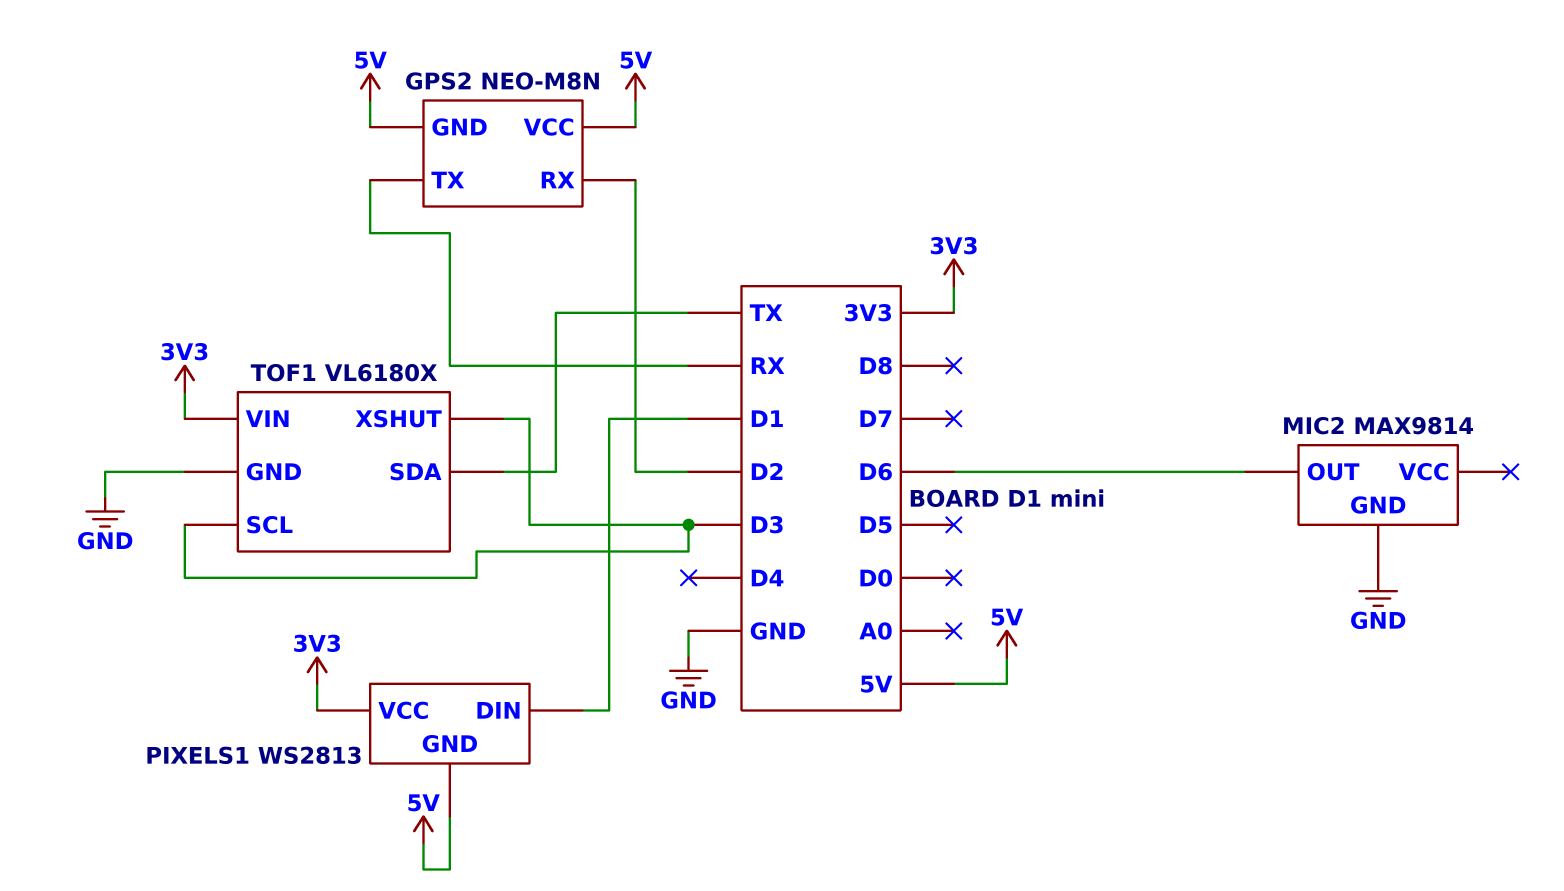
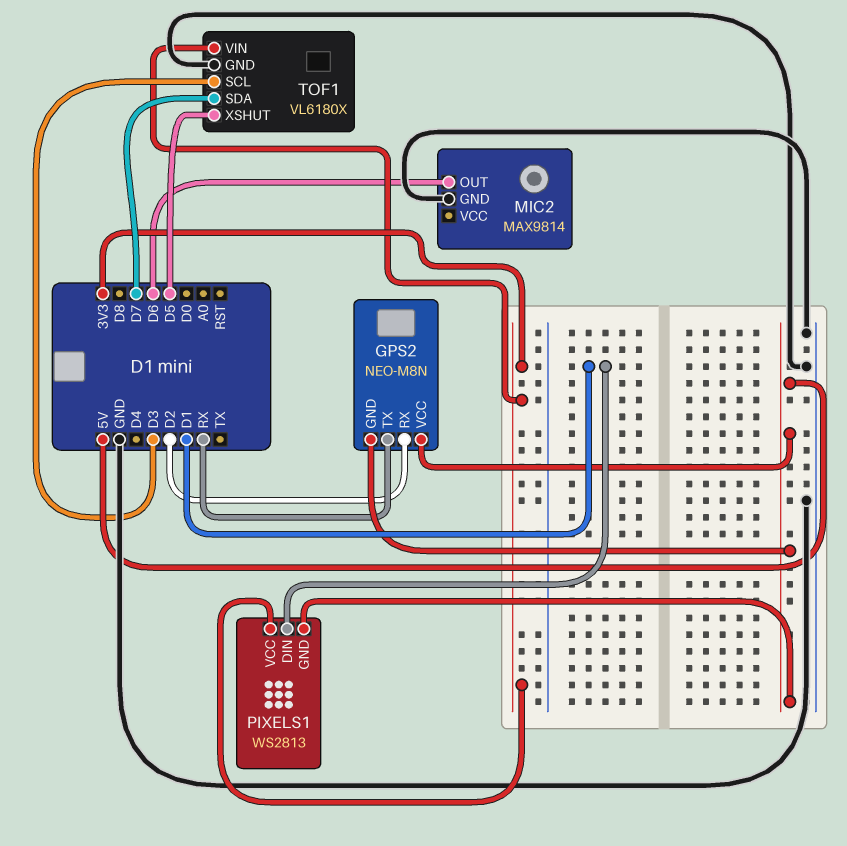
TOF1 pin SDA: TX -> D7
TOF1 pin XSHUT: D3 -> D5

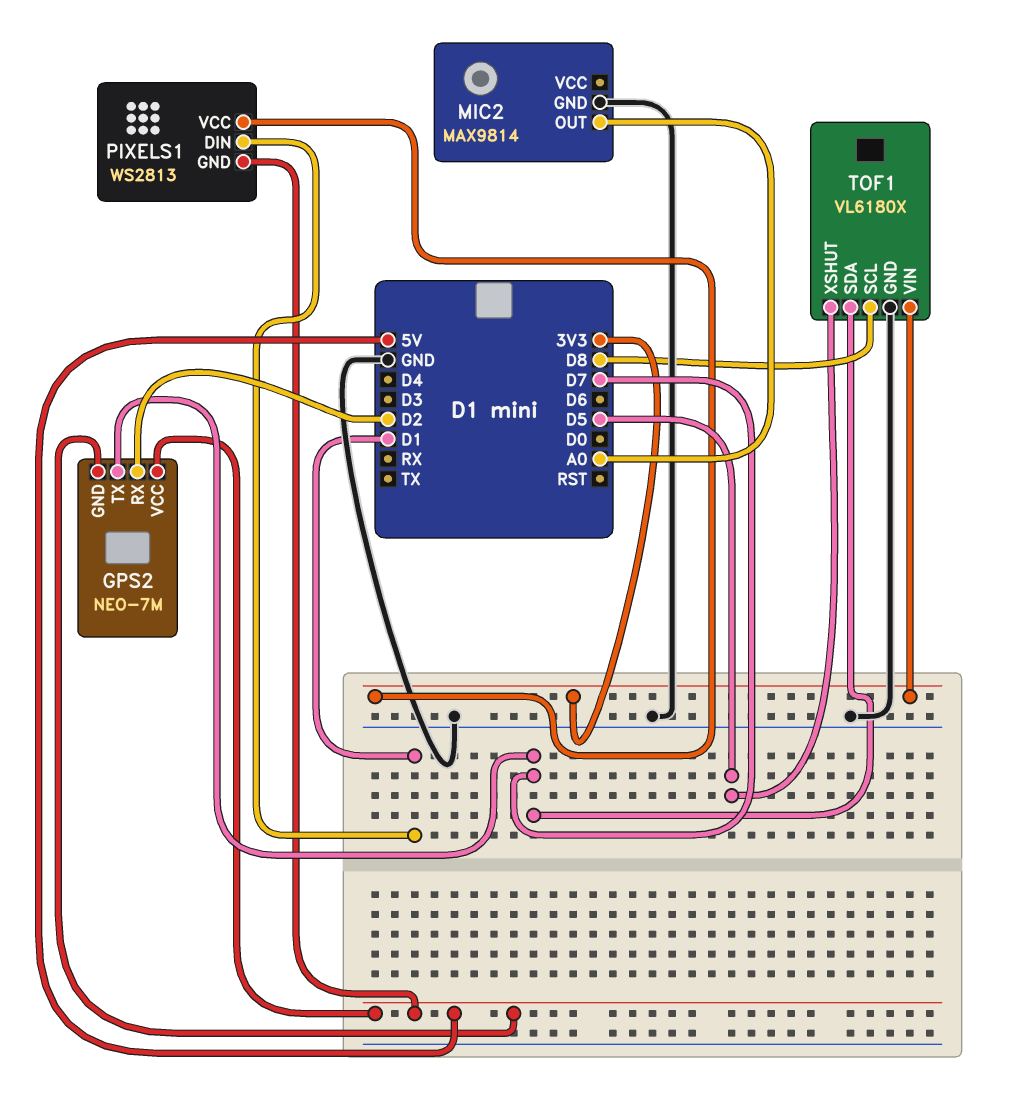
GPS2: NEO-M8N -> NEO-7M
GPS2 pin TX: RX -> D7
MIC2 pin OUT: D6 -> A0
TOF1 pin SCL: D3 -> D8

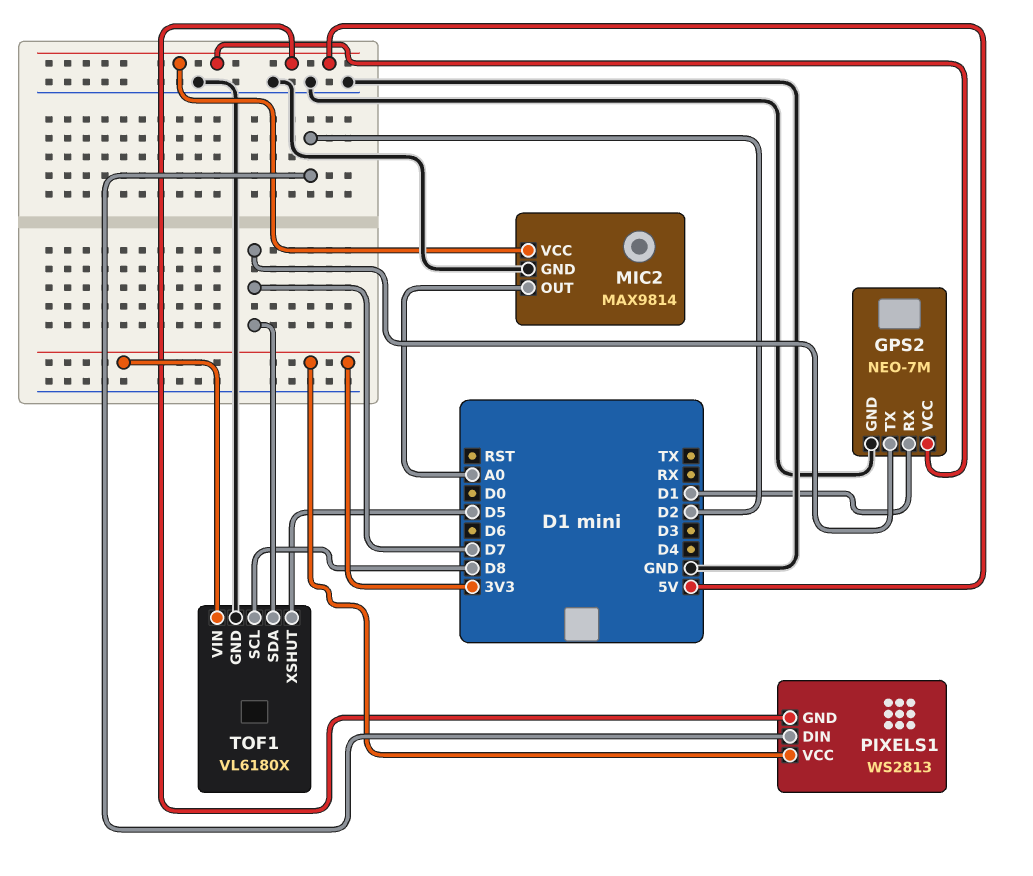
GPS2 pin GND: 5V -> GND
GPS2 pin RX: D2 -> D1
MIC2 pin VCC: none -> 5V
PIXELS1 pin DIN: D1 -> D2

